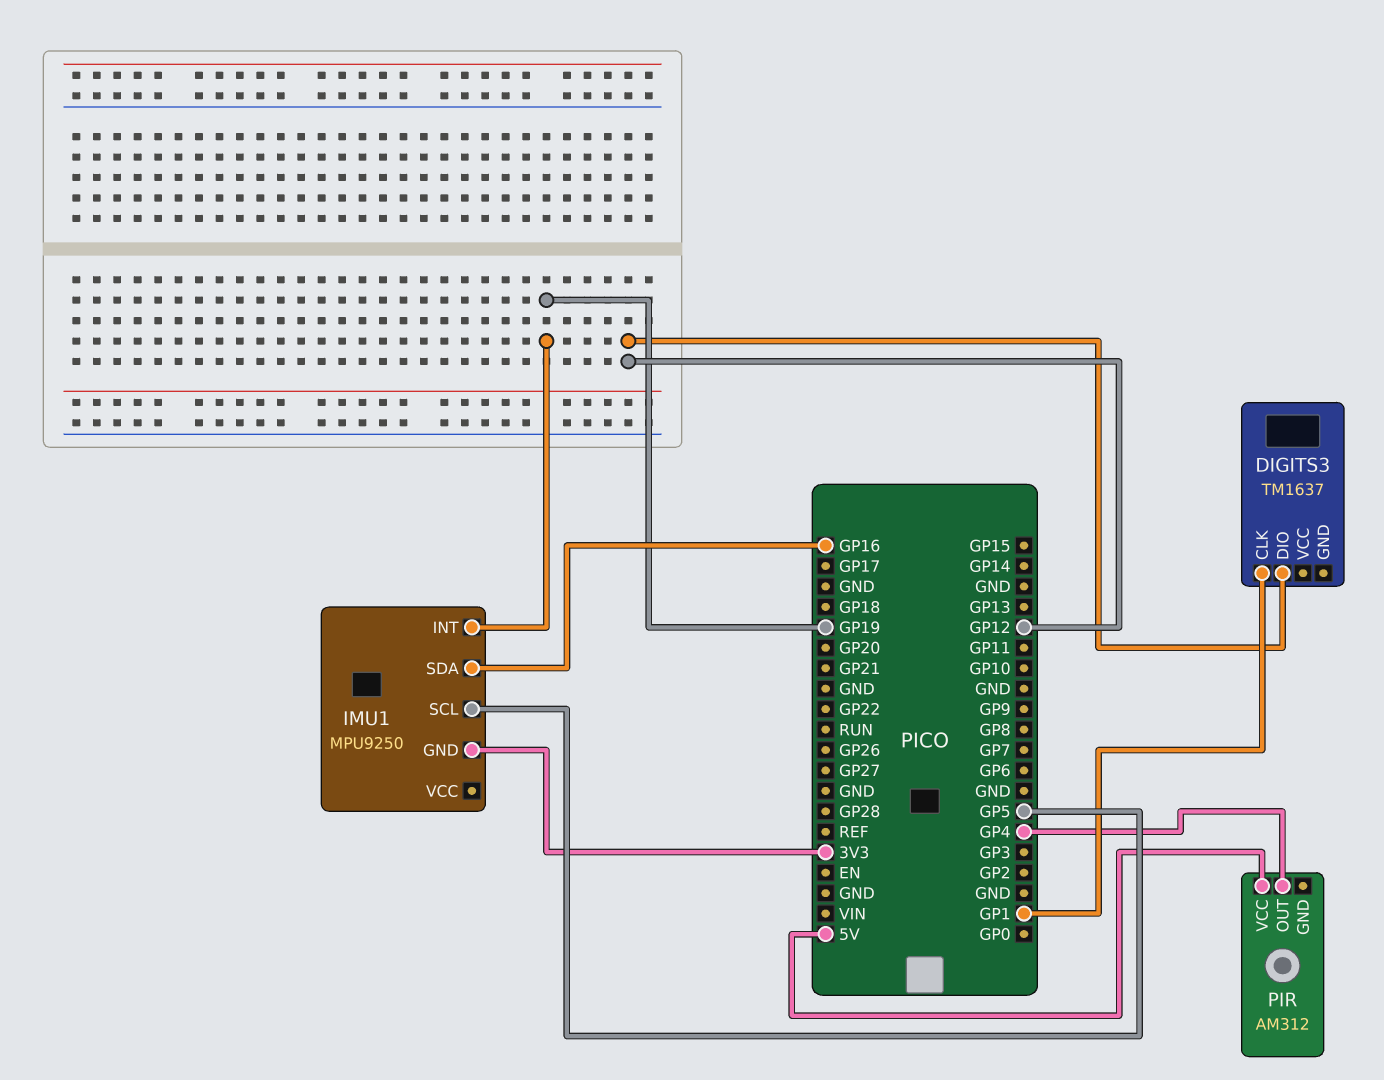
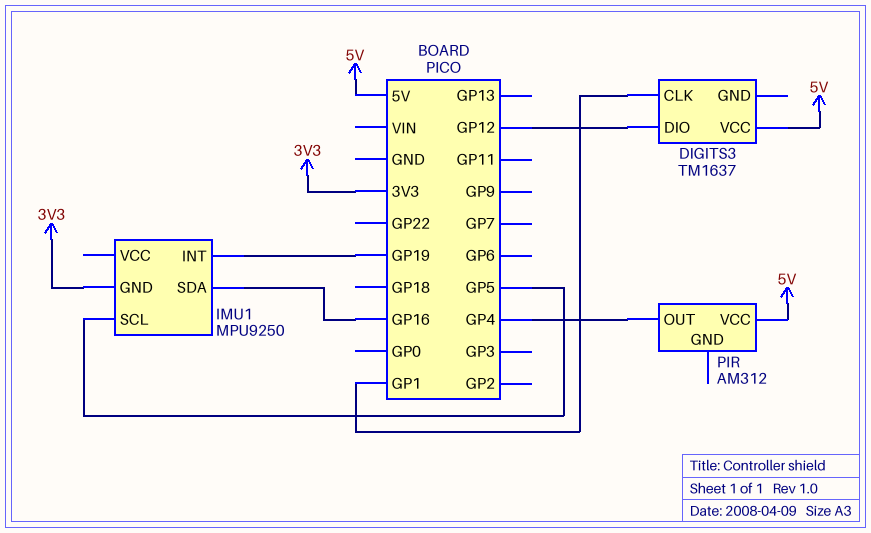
DIGITS3 pin VCC: none -> 5V

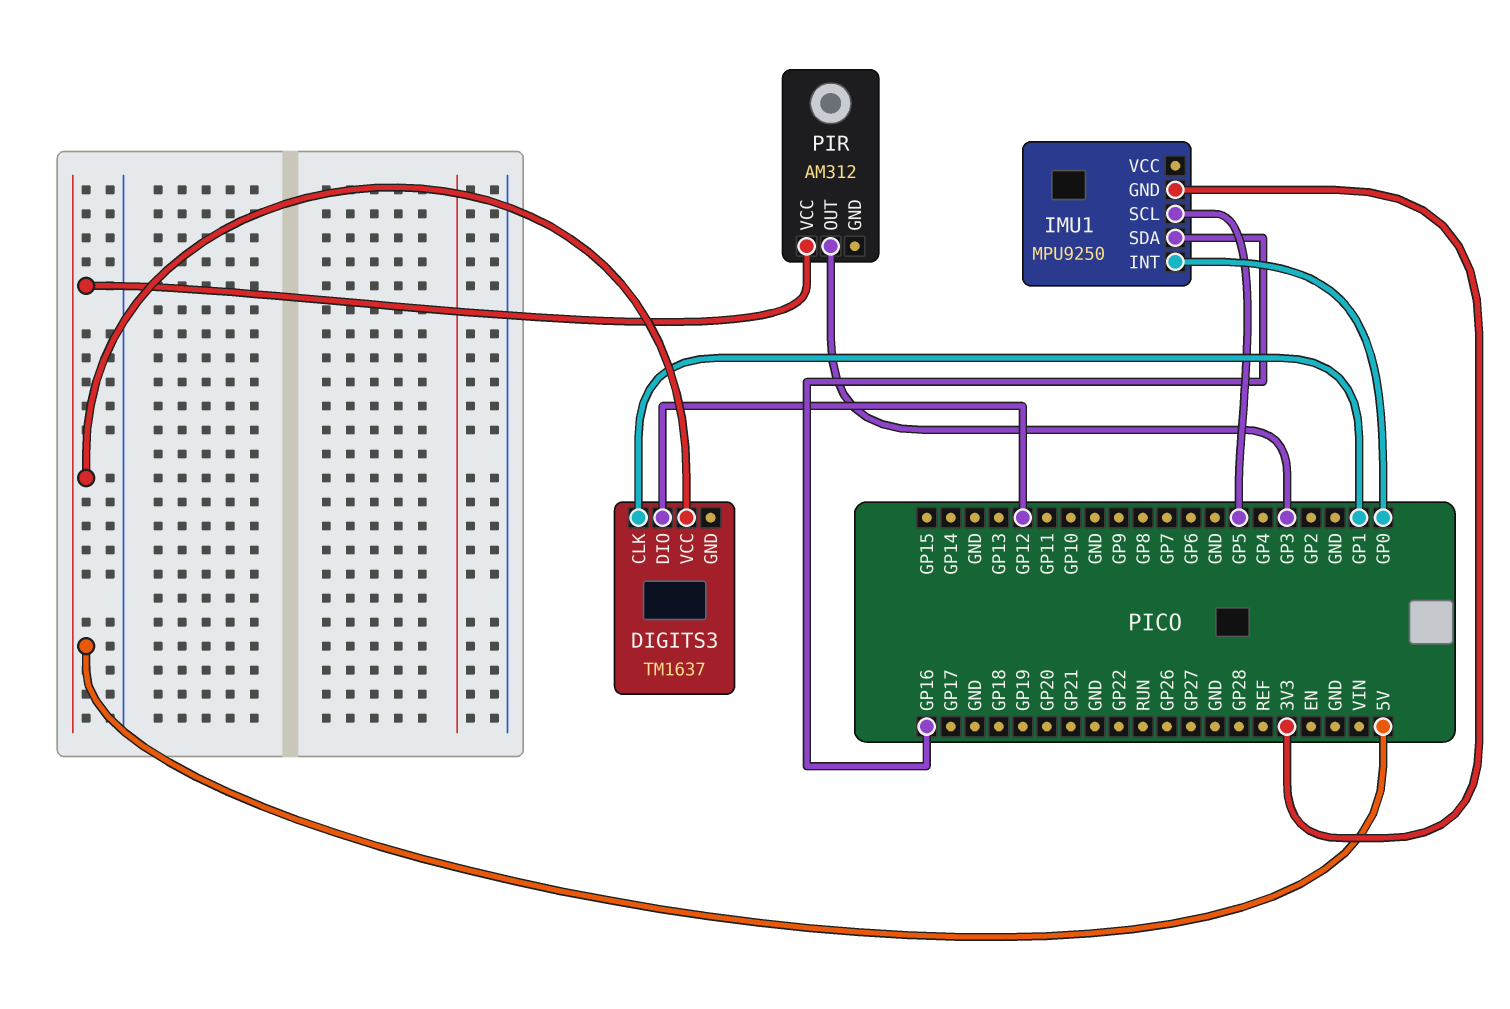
IMU1 pin INT: GP19 -> GP0
PIR pin OUT: GP4 -> GP3

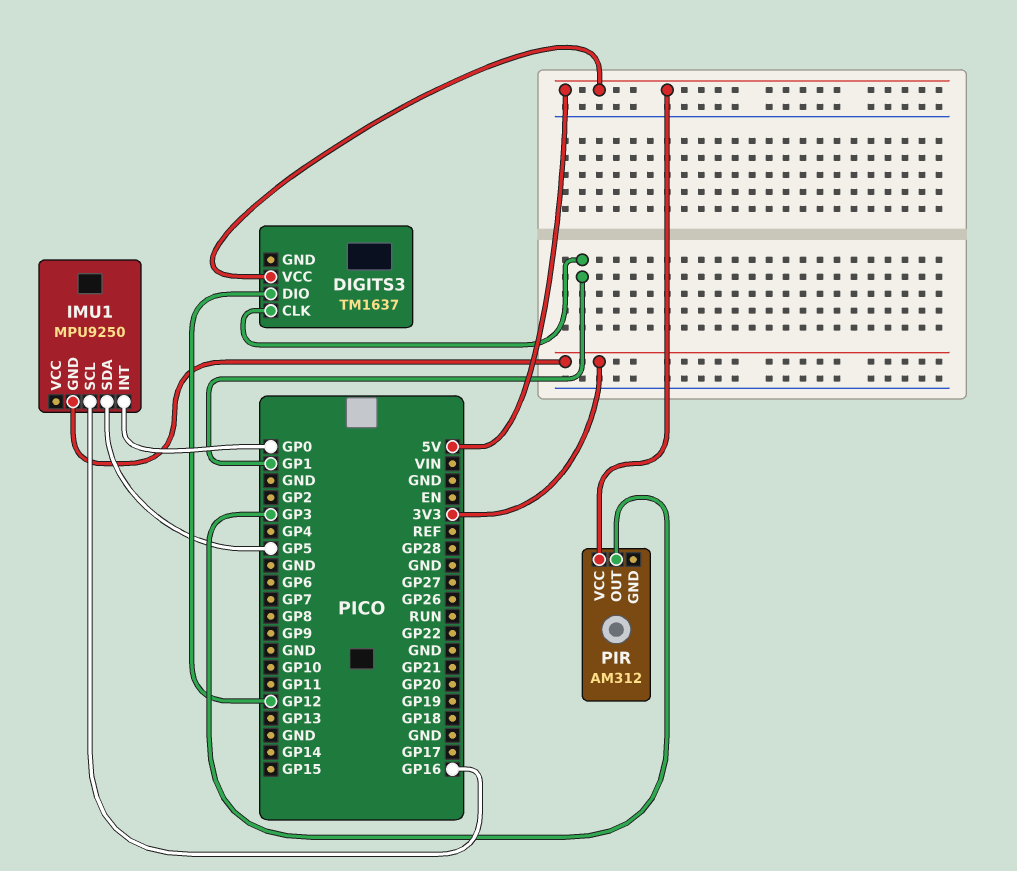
IMU1 pin SCL: GP5 -> GP16
IMU1 pin SDA: GP16 -> GP5

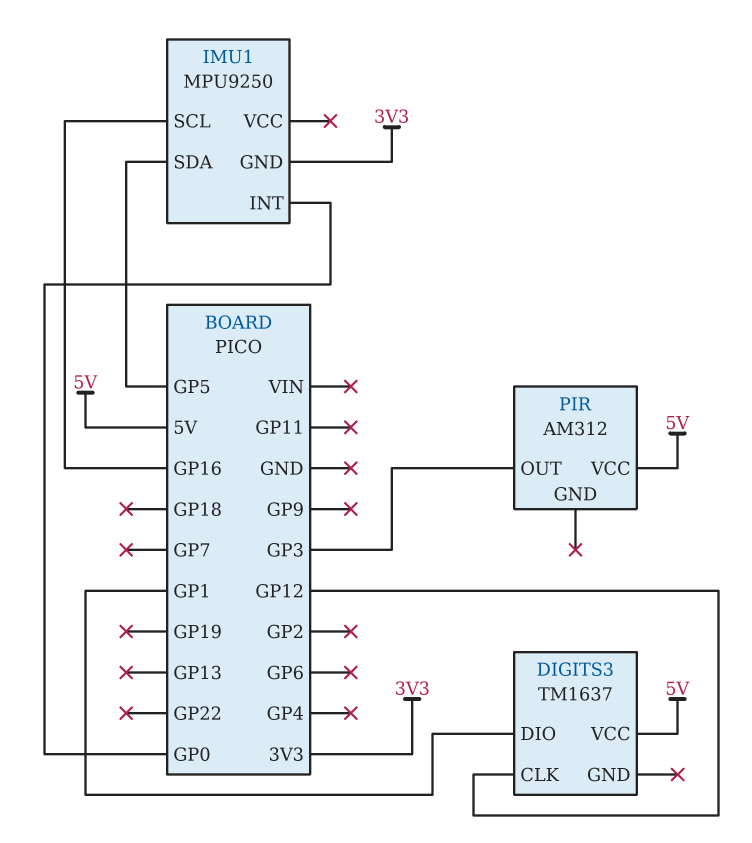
DIGITS3 pin CLK: GP1 -> GP12
DIGITS3 pin DIO: GP12 -> GP1

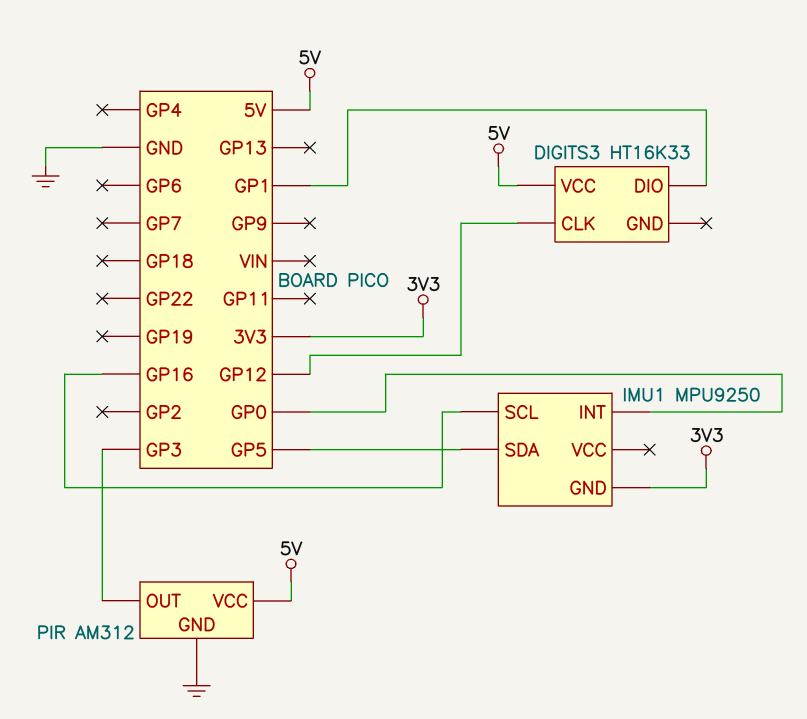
DIGITS3: TM1637 -> HT16K33
PIR pin GND: none -> GND

